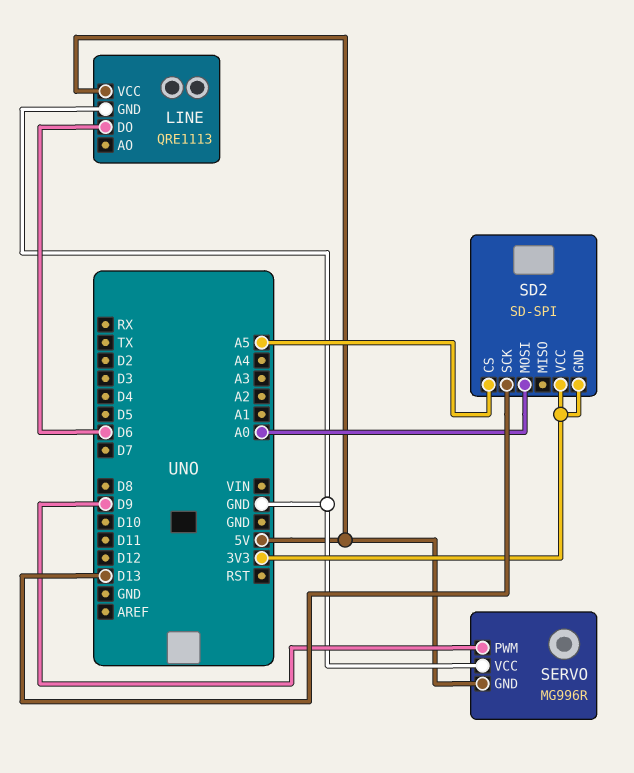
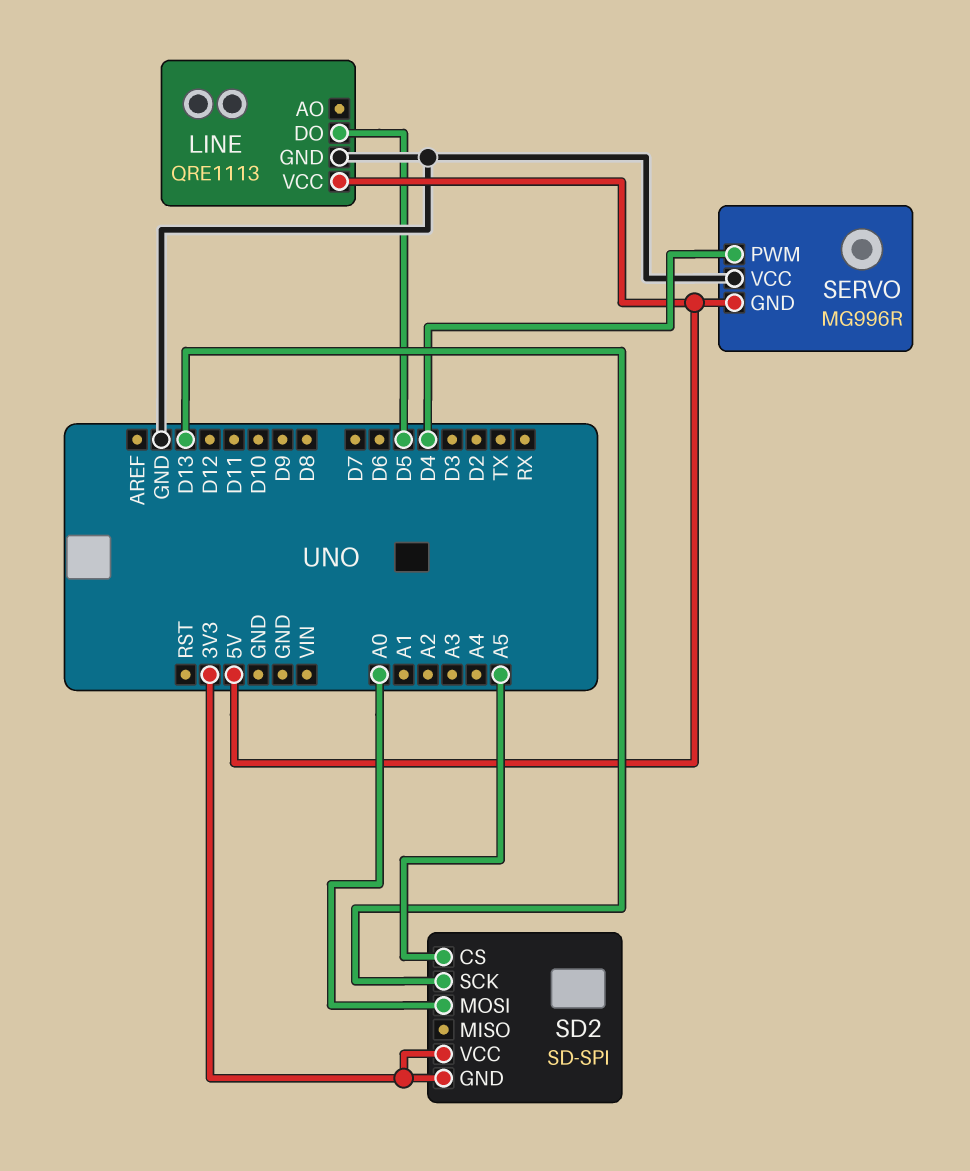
LINE pin DO: D6 -> D5
SERVO pin PWM: D9 -> D4

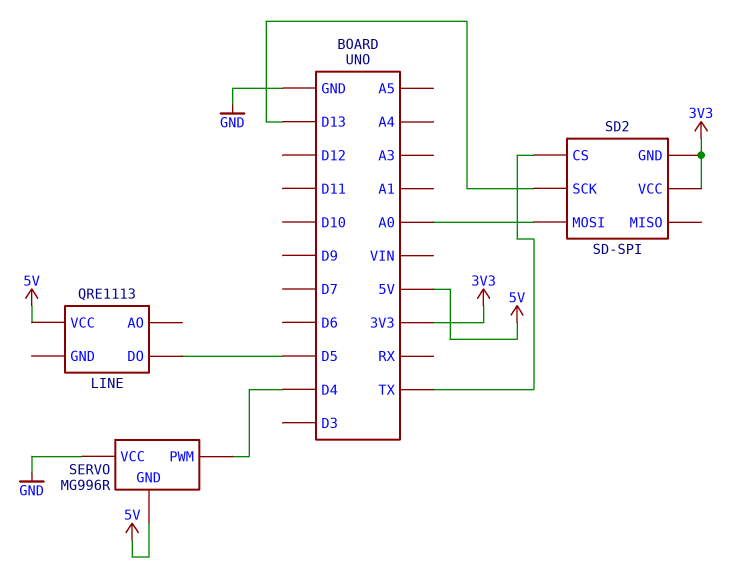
LINE pin GND: GND -> none
SD2 pin CS: A5 -> TX

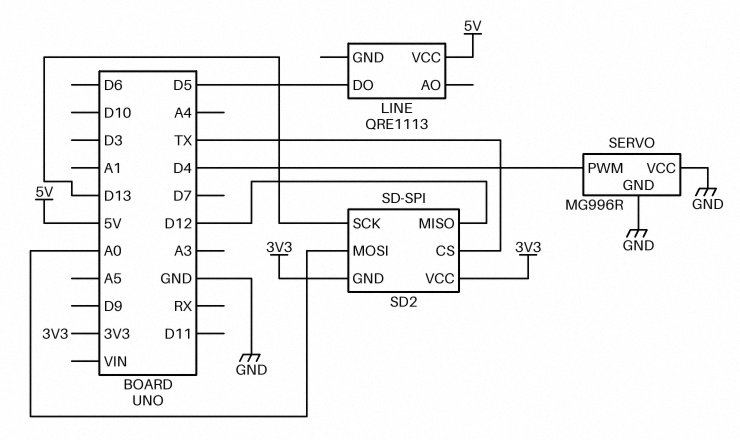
SD2 pin MISO: none -> D12
SERVO pin GND: 5V -> GND

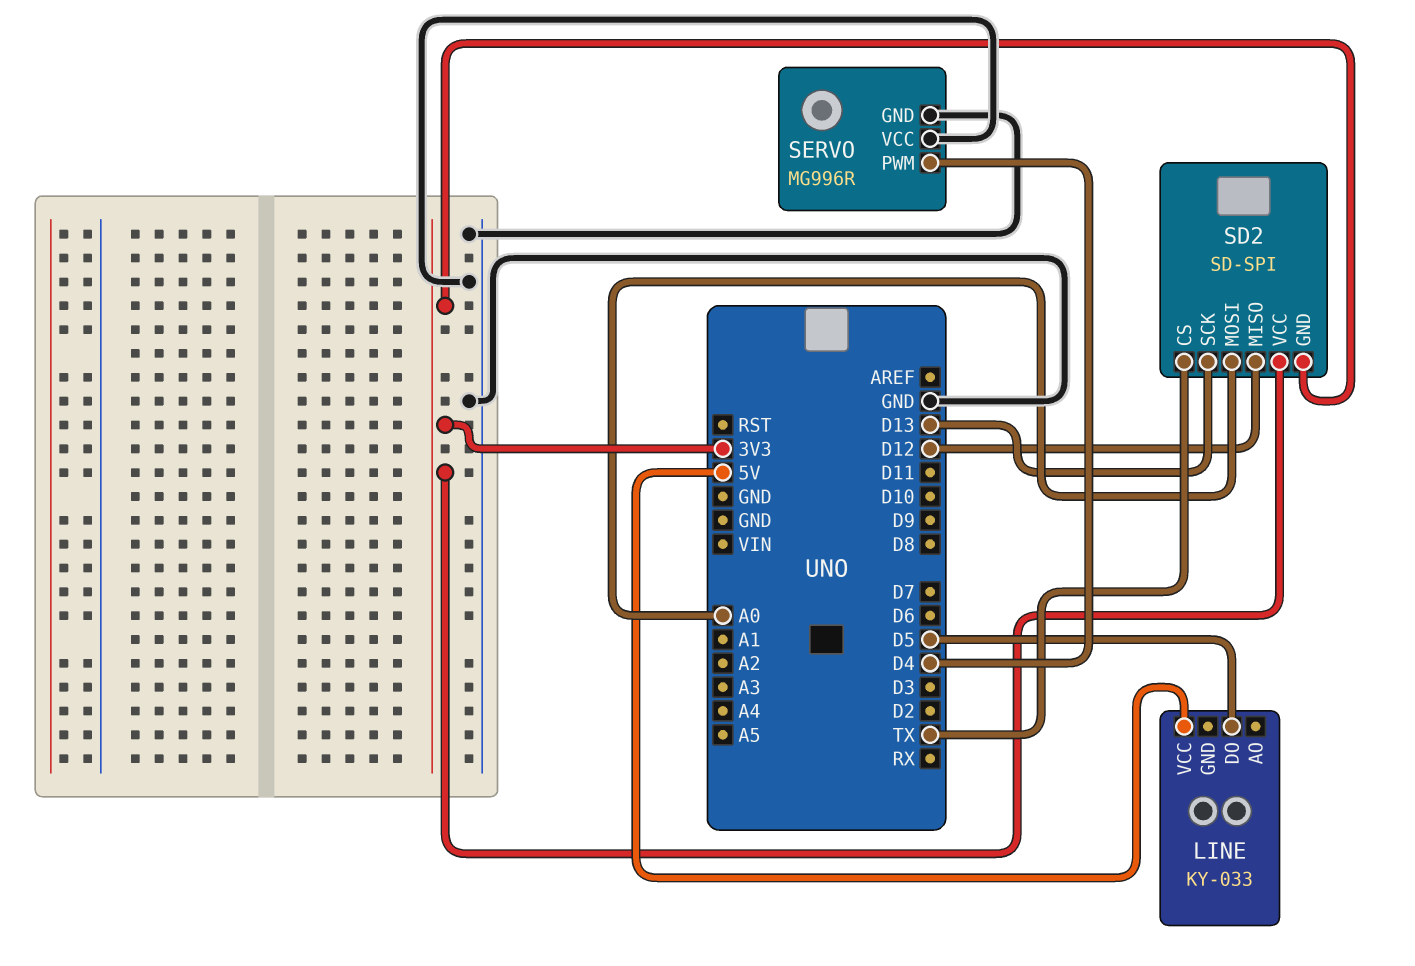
LINE: QRE1113 -> KY-033

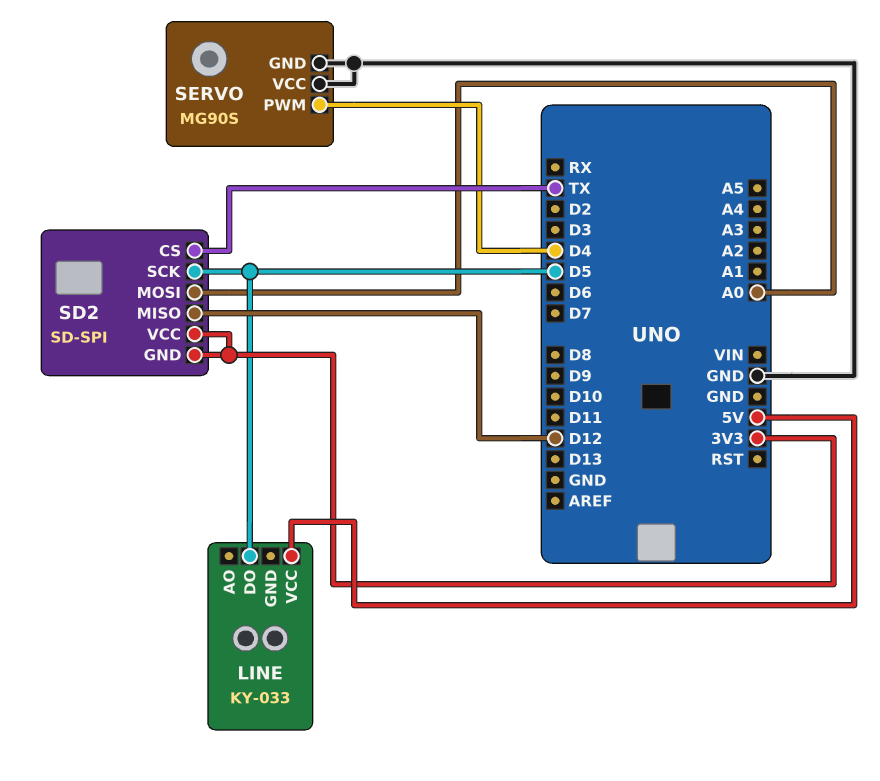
SD2 pin SCK: D13 -> D5
SERVO: MG996R -> MG90S

